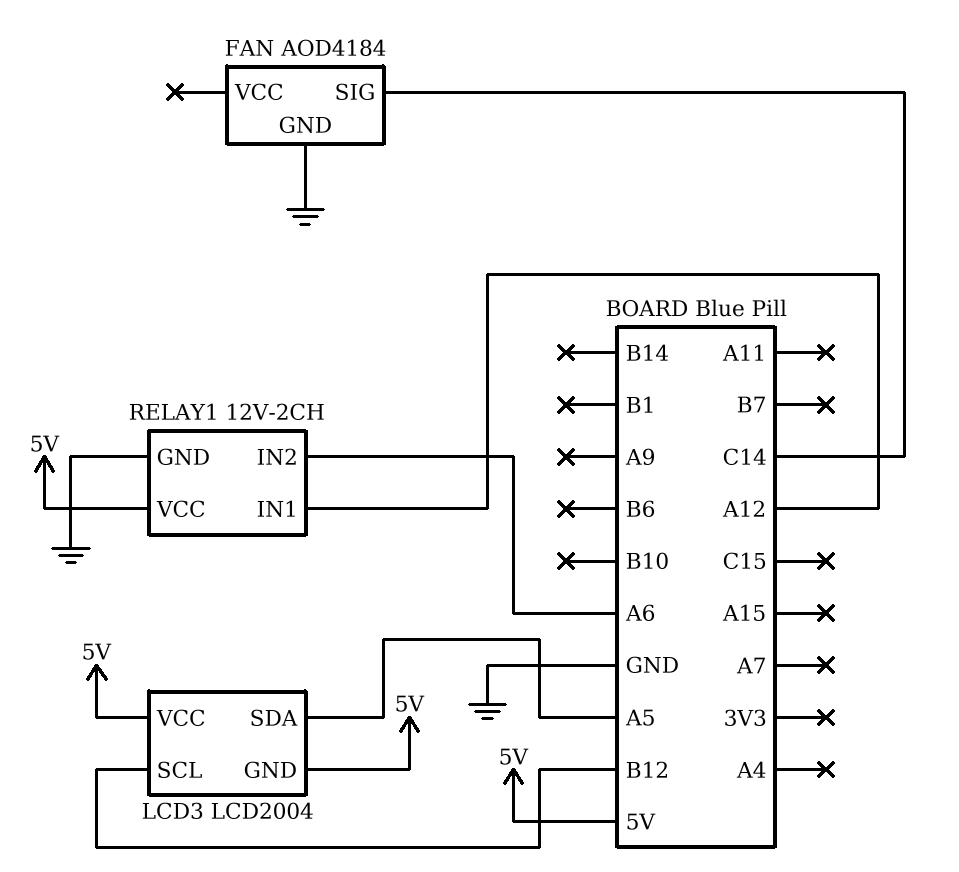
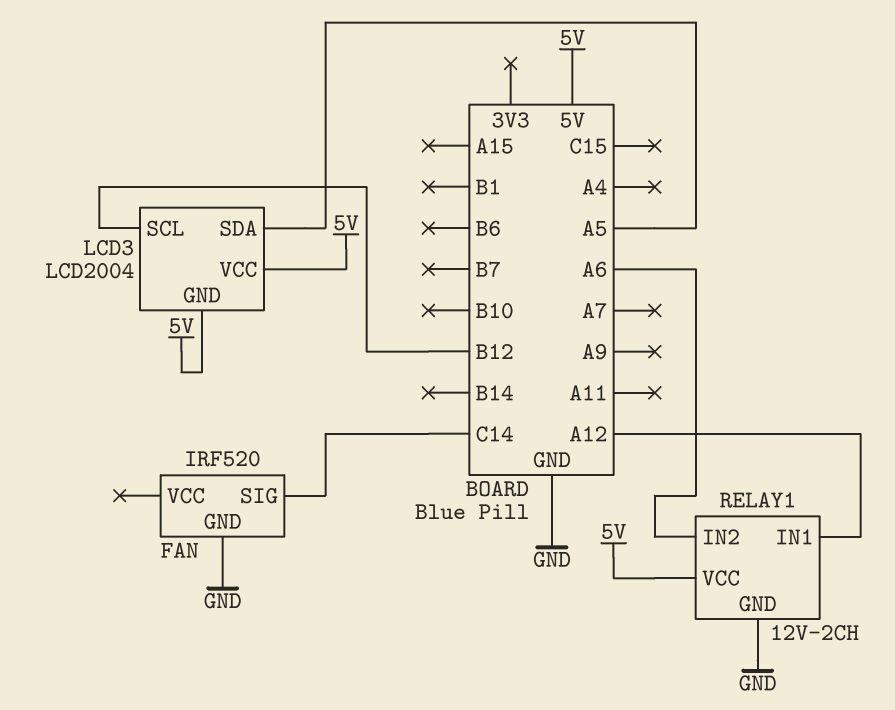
FAN: AOD4184 -> IRF520

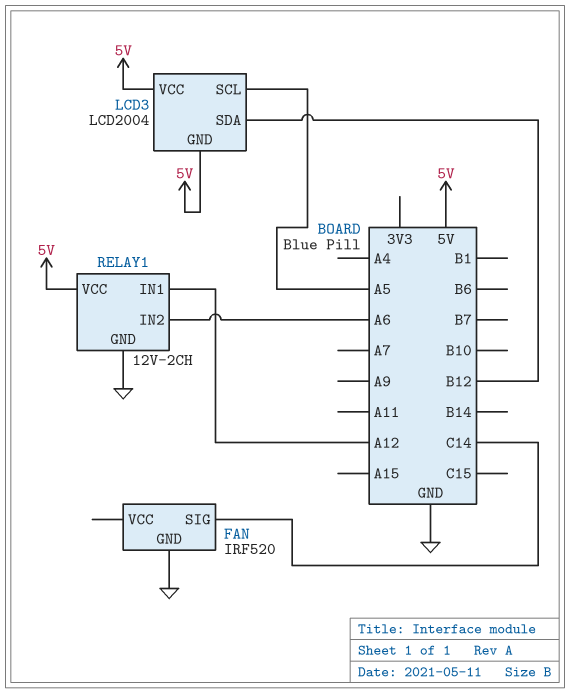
LCD3 pin SCL: B12 -> A5
LCD3 pin SDA: A5 -> B12

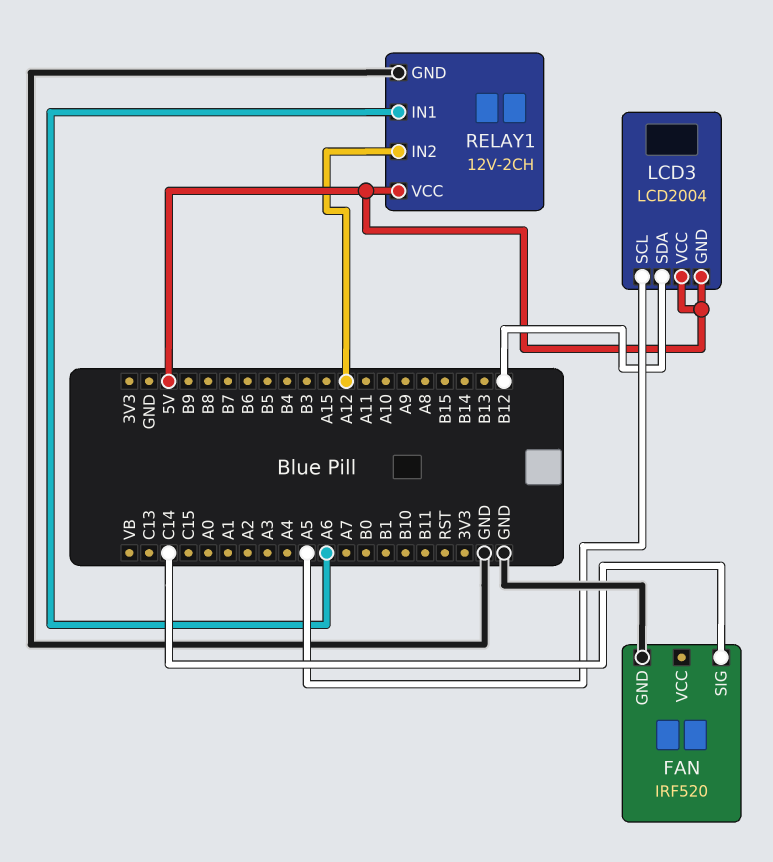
RELAY1 pin IN1: A12 -> A6
RELAY1 pin IN2: A6 -> A12

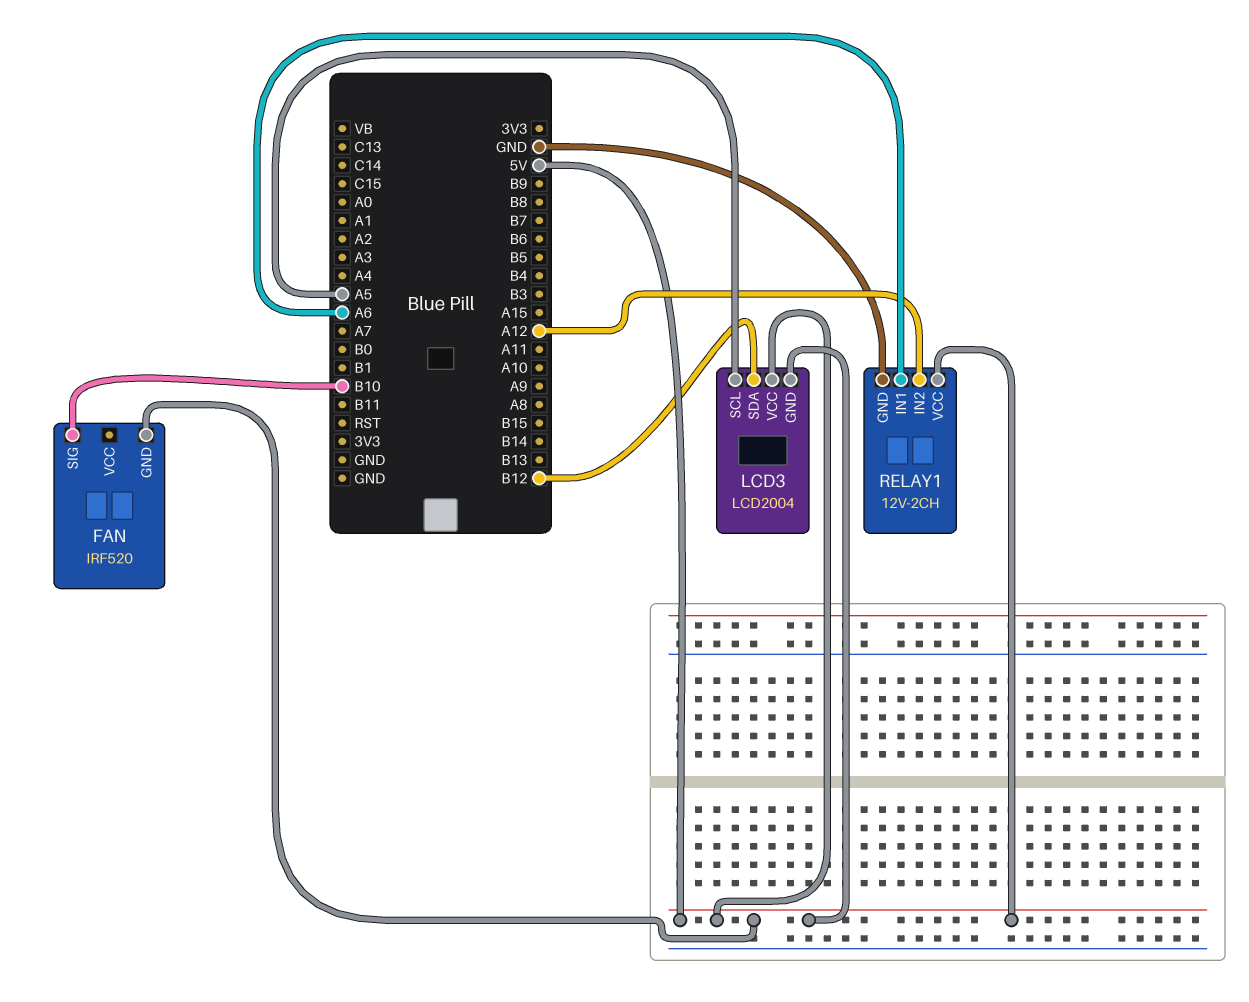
FAN pin GND: GND -> 5V
FAN pin SIG: C14 -> B10

